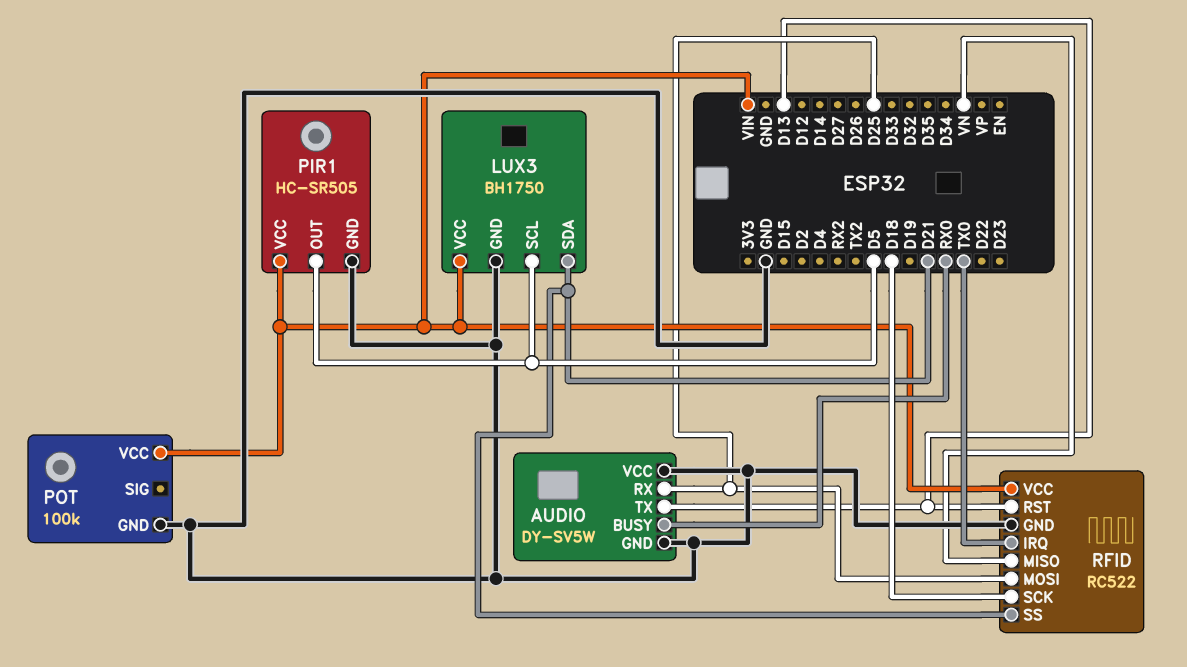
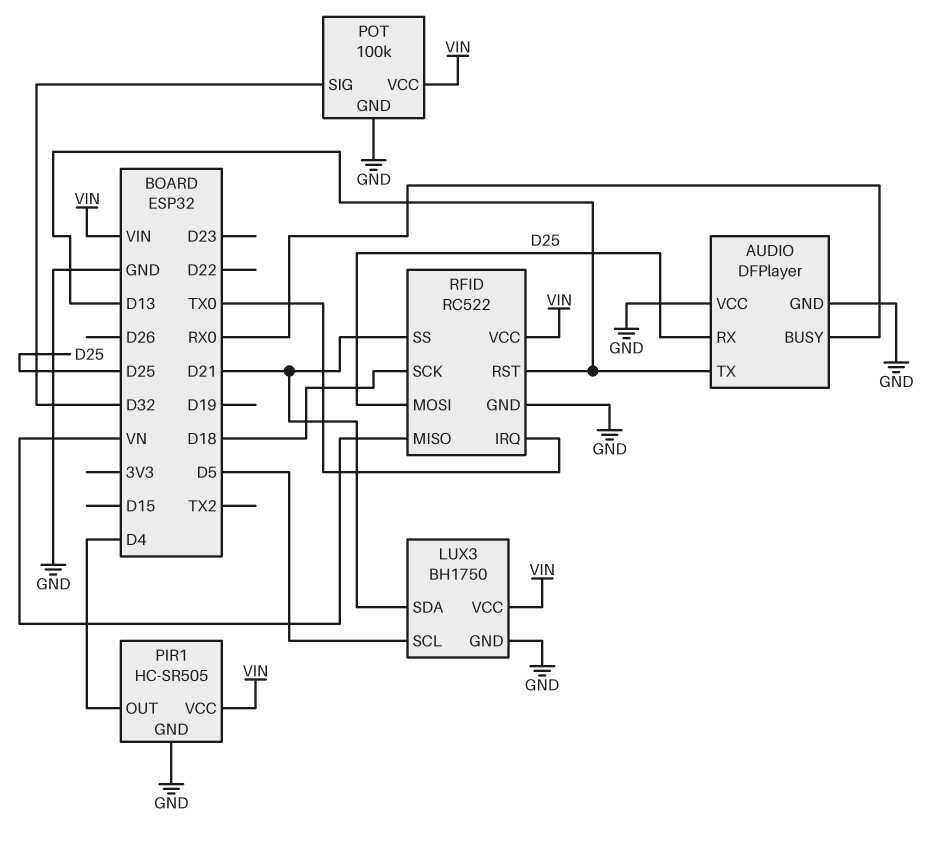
AUDIO: DY-SV5W -> DFPlayer
PIR1 pin OUT: D5 -> D4
POT pin SIG: none -> D32

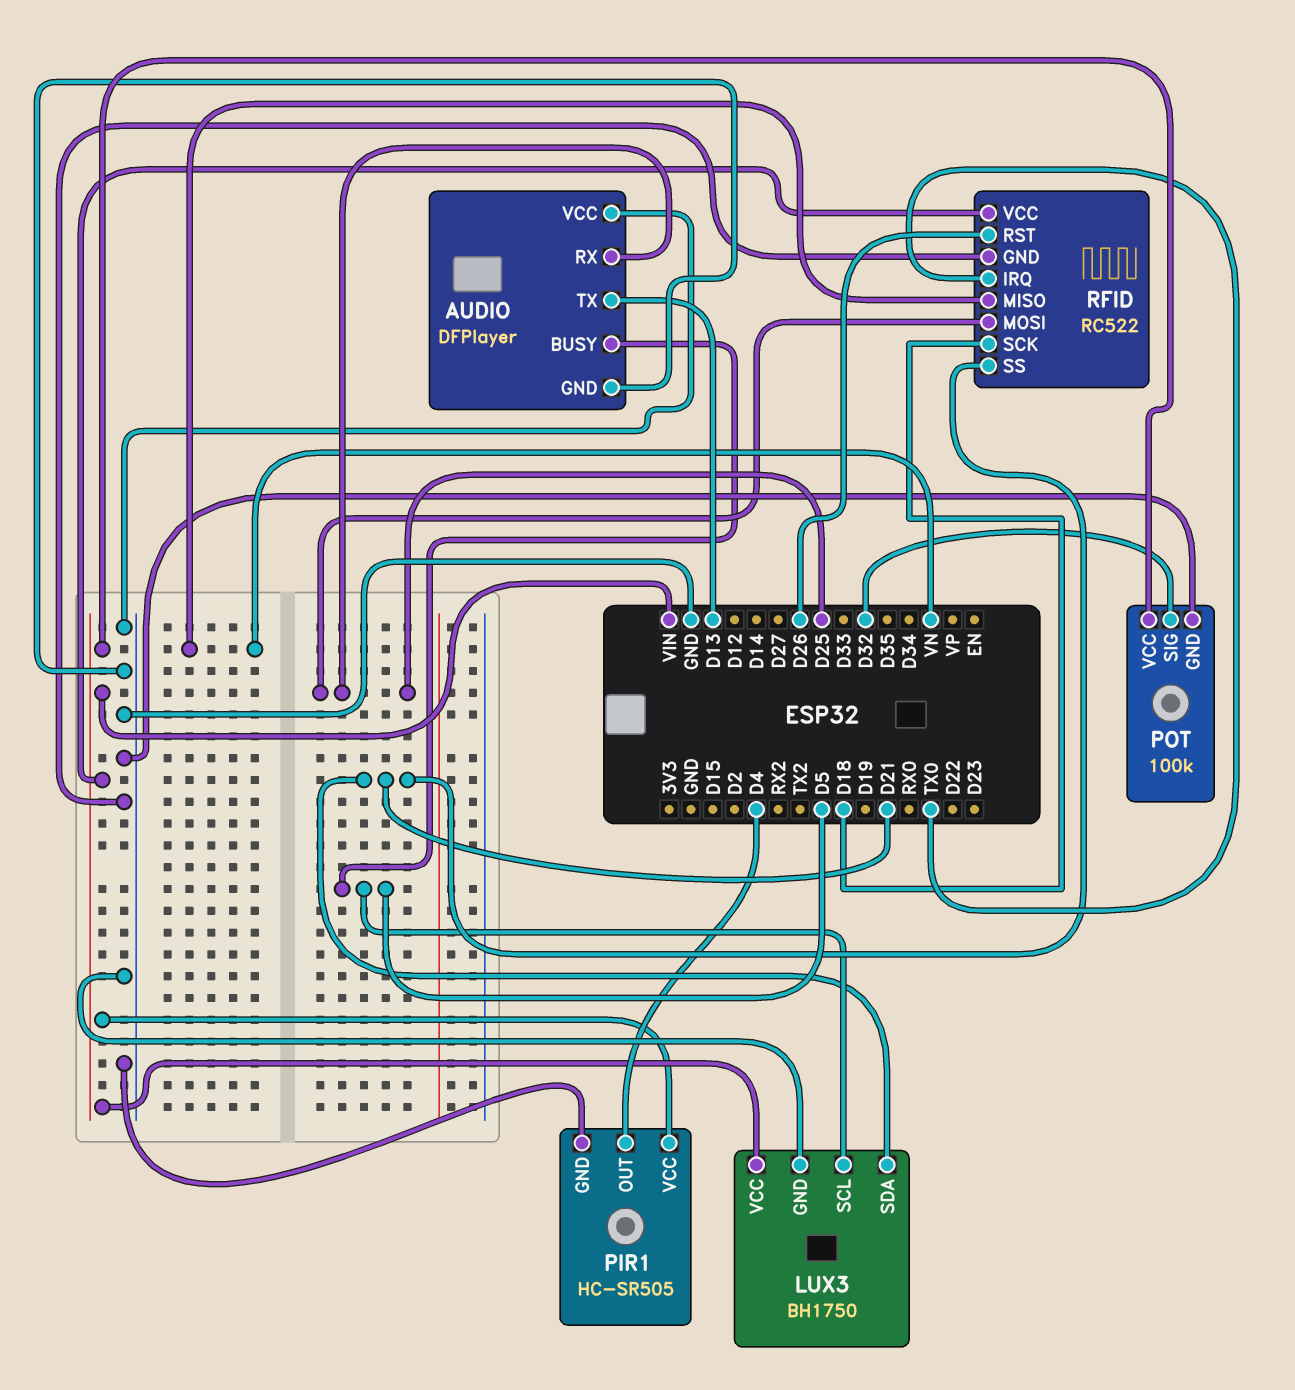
AUDIO pin BUSY: RX0 -> D5
RFID pin RST: D13 -> D26

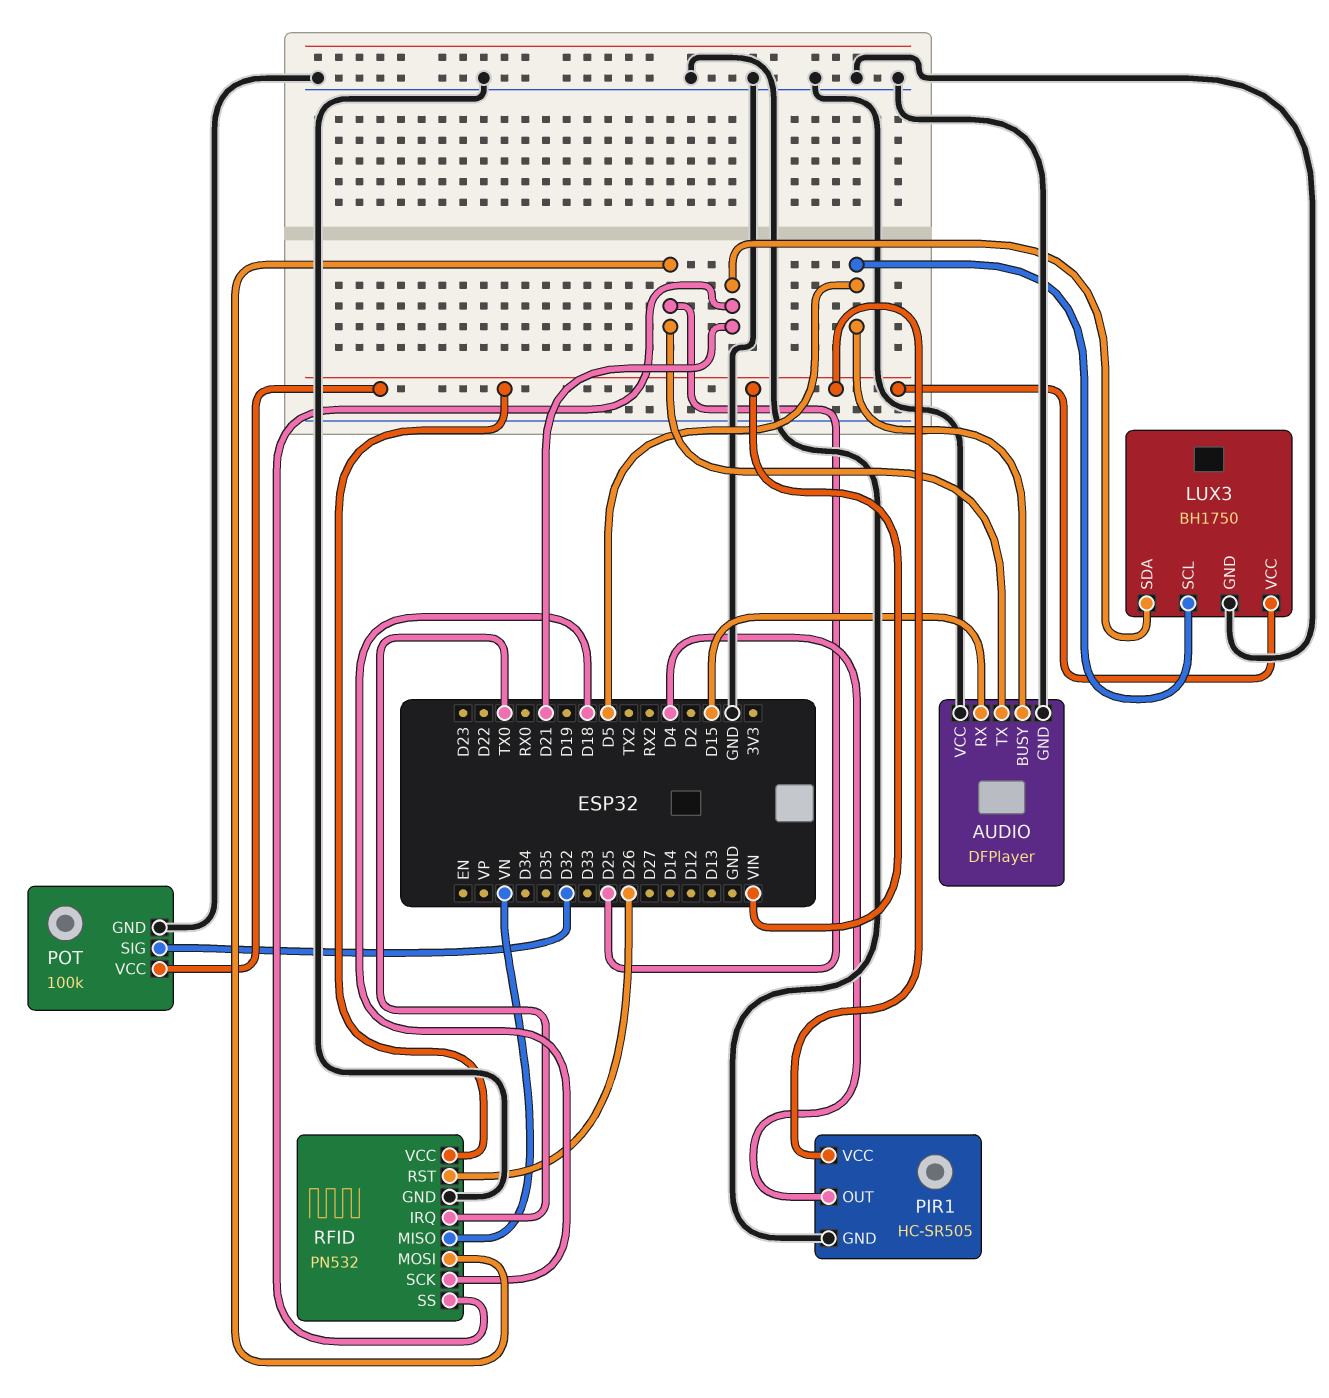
AUDIO pin RX: D25 -> D15
AUDIO pin TX: D13 -> D25
RFID: RC522 -> PN532

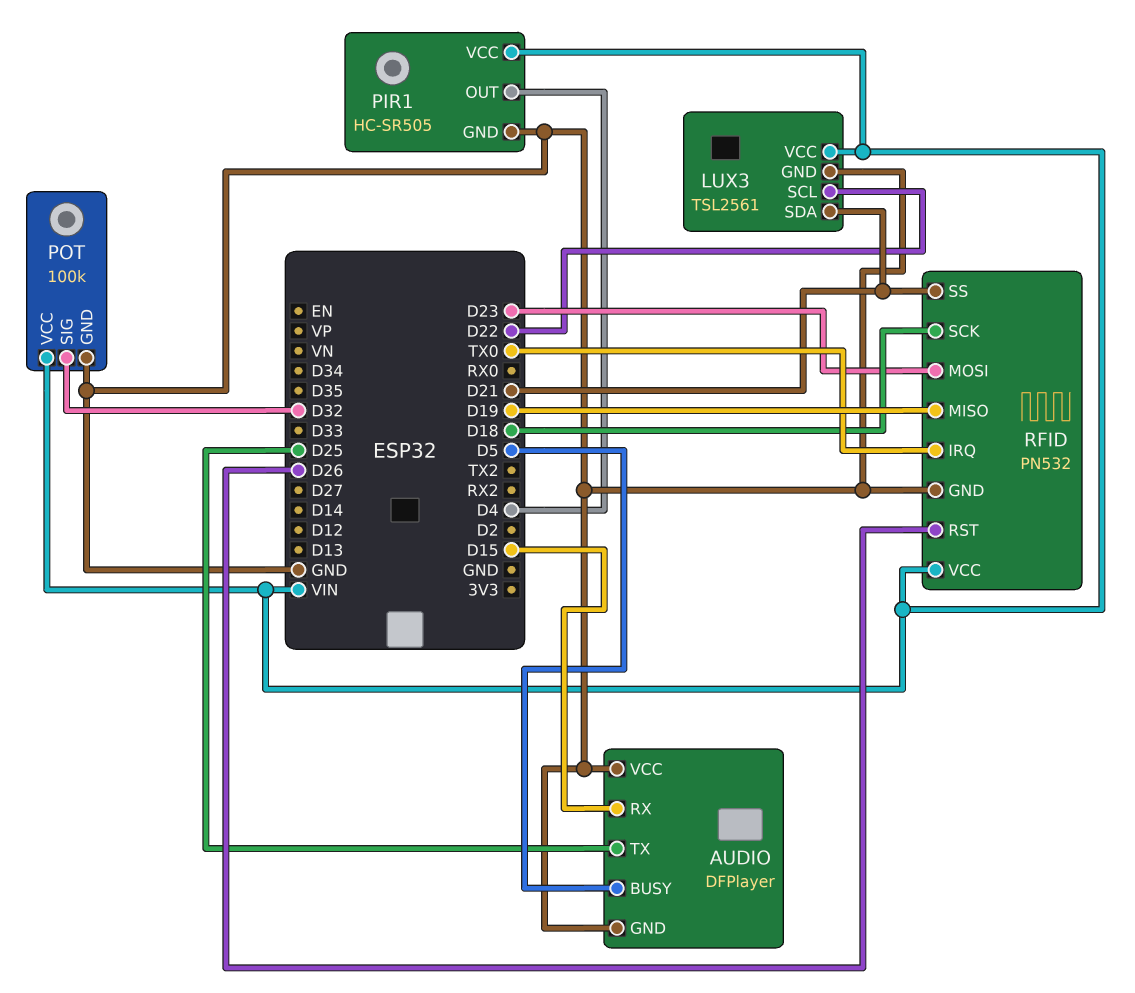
LUX3: BH1750 -> TSL2561
LUX3 pin SCL: D5 -> D22
RFID pin MISO: VN -> D19
RFID pin MOSI: D25 -> D23

